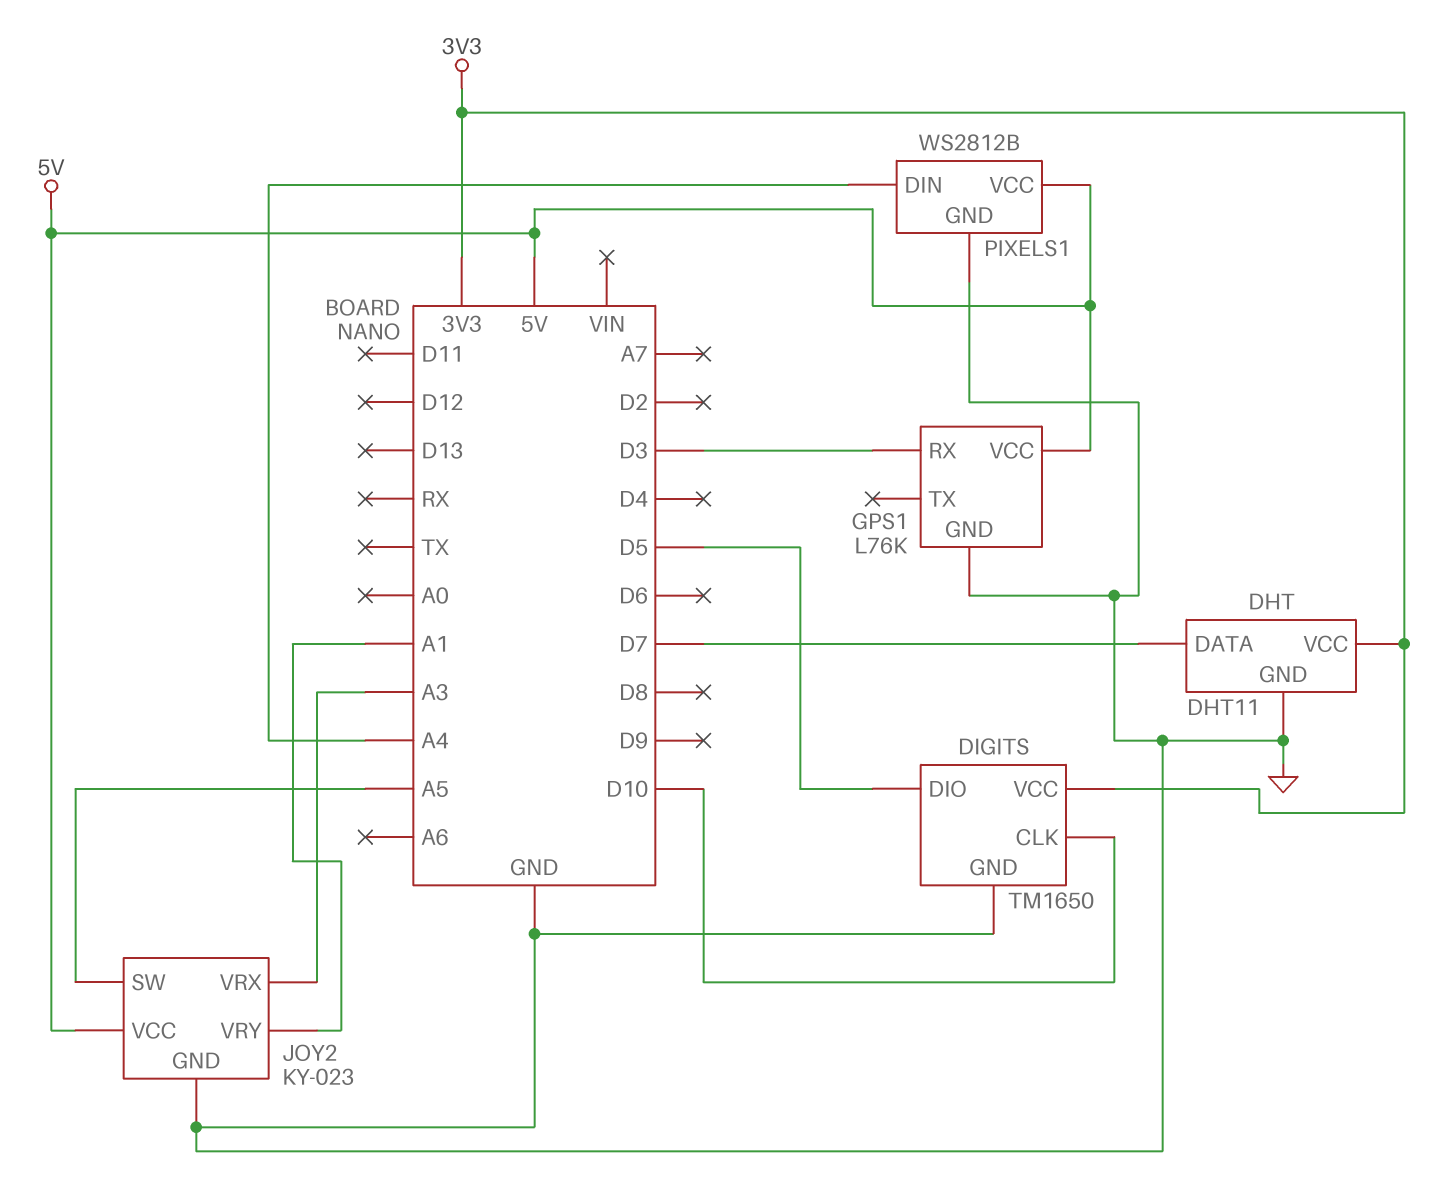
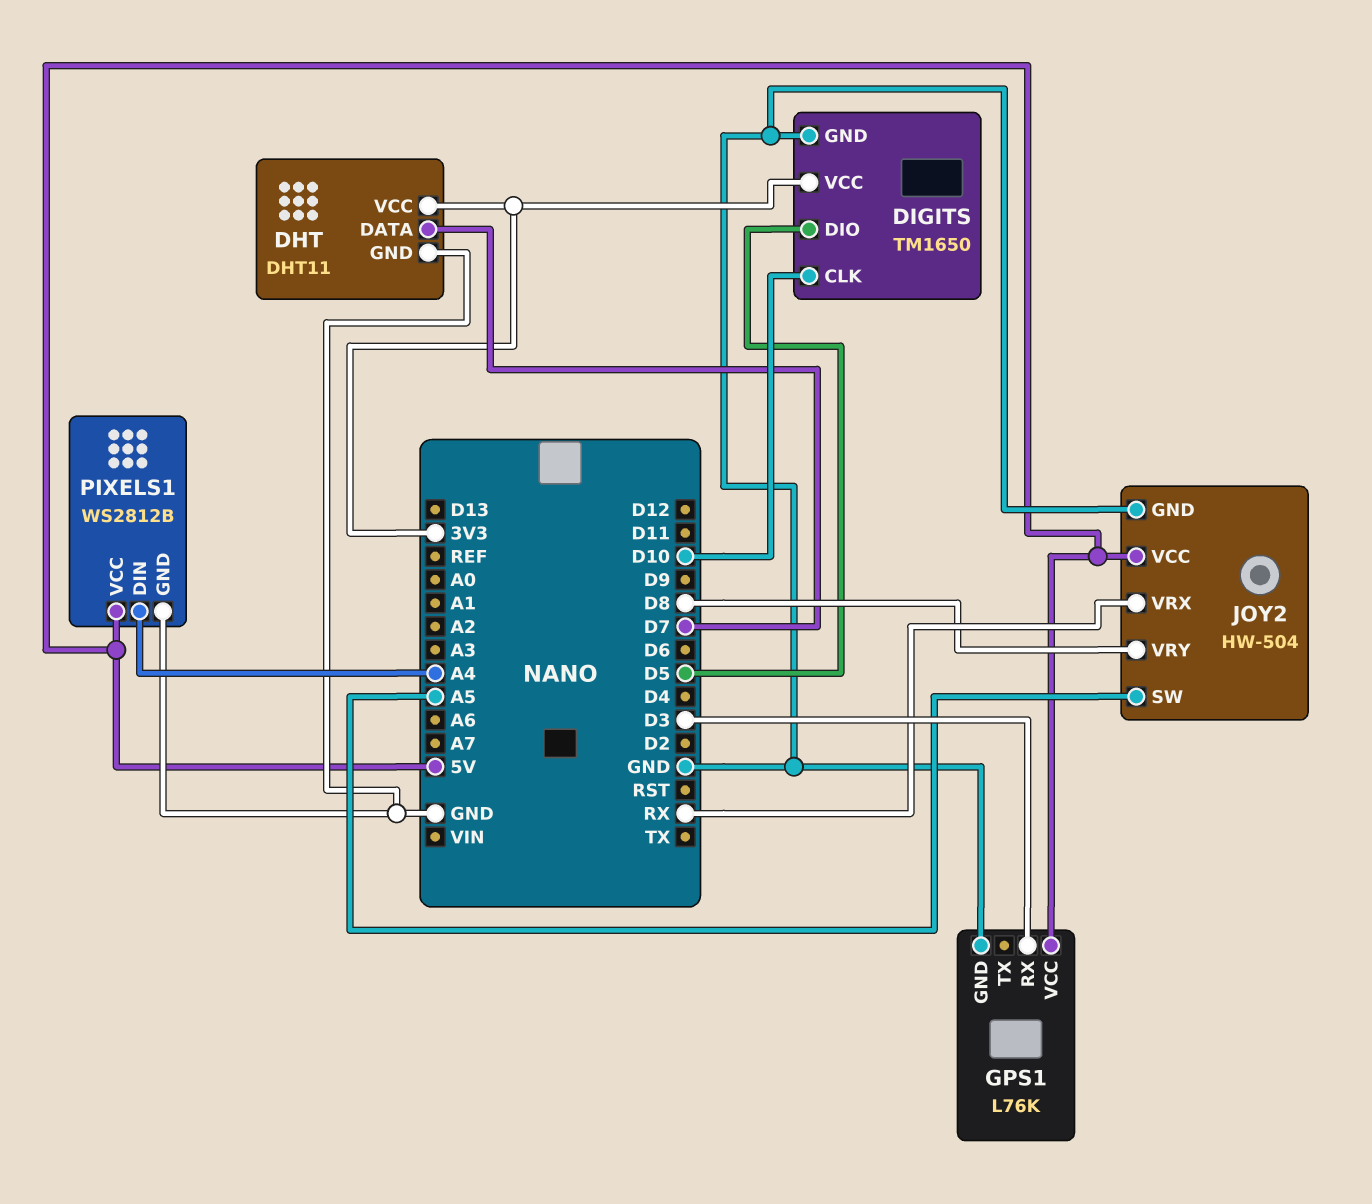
JOY2: KY-023 -> HW-504
JOY2 pin VRX: A3 -> RX
JOY2 pin VRY: A1 -> D8

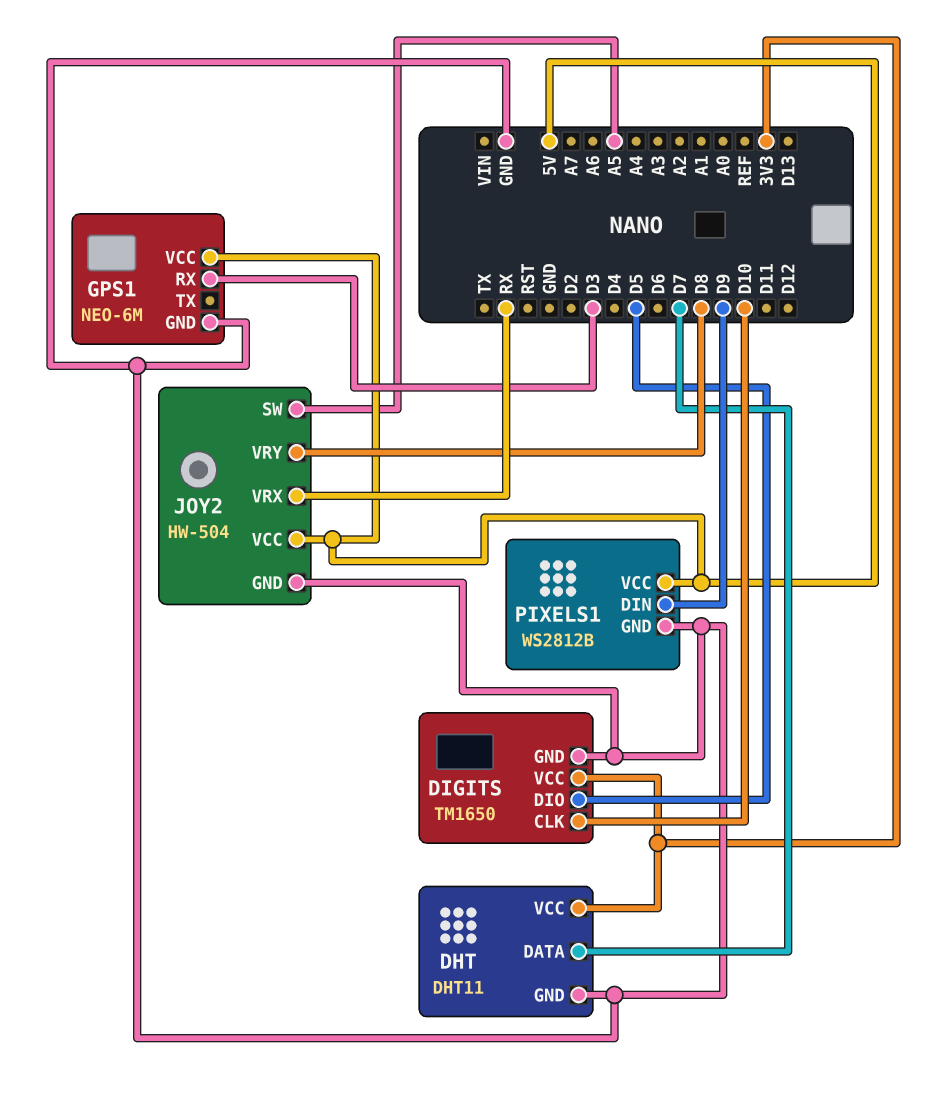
GPS1: L76K -> NEO-6M
PIXELS1 pin DIN: A4 -> D9

